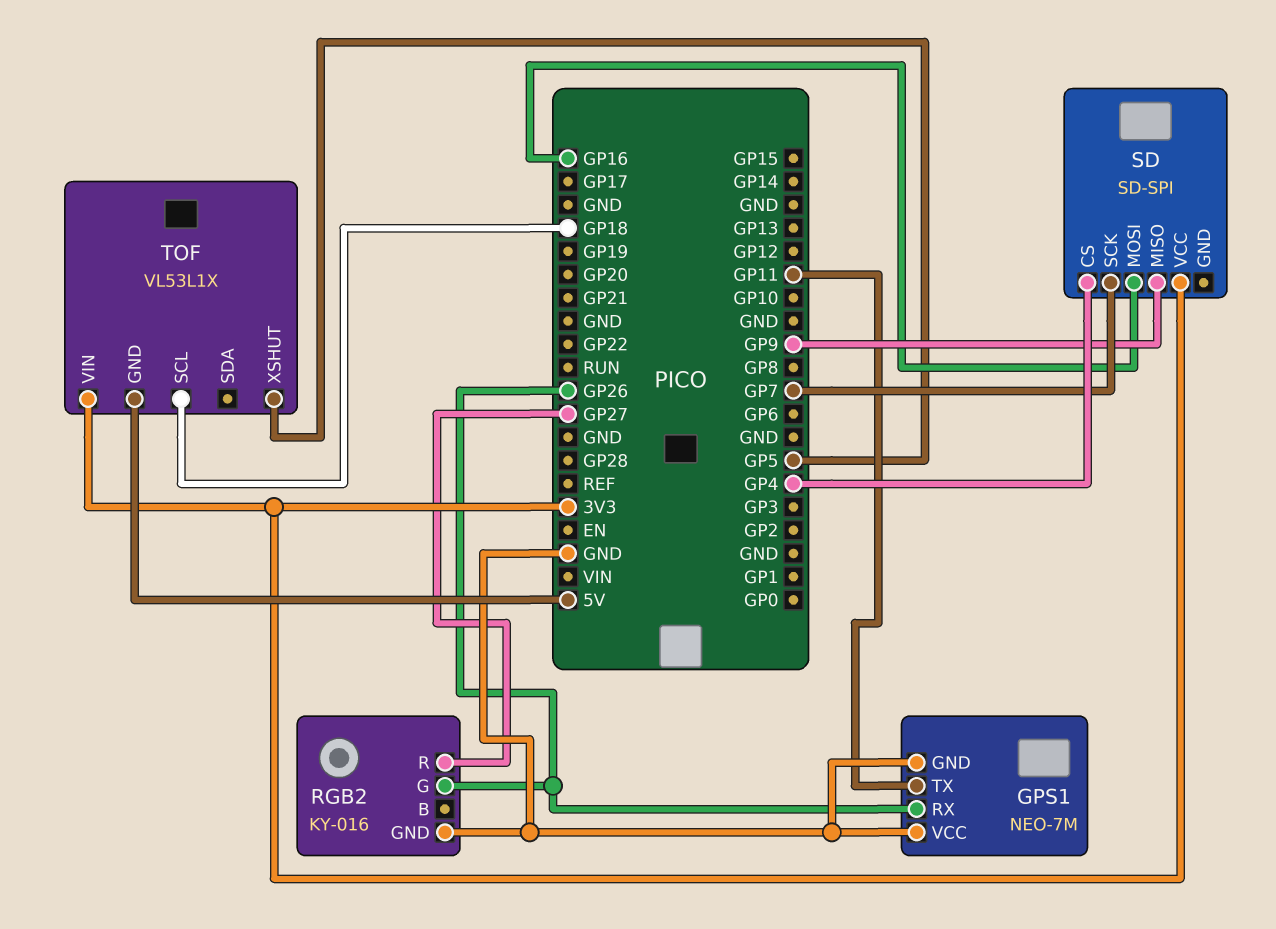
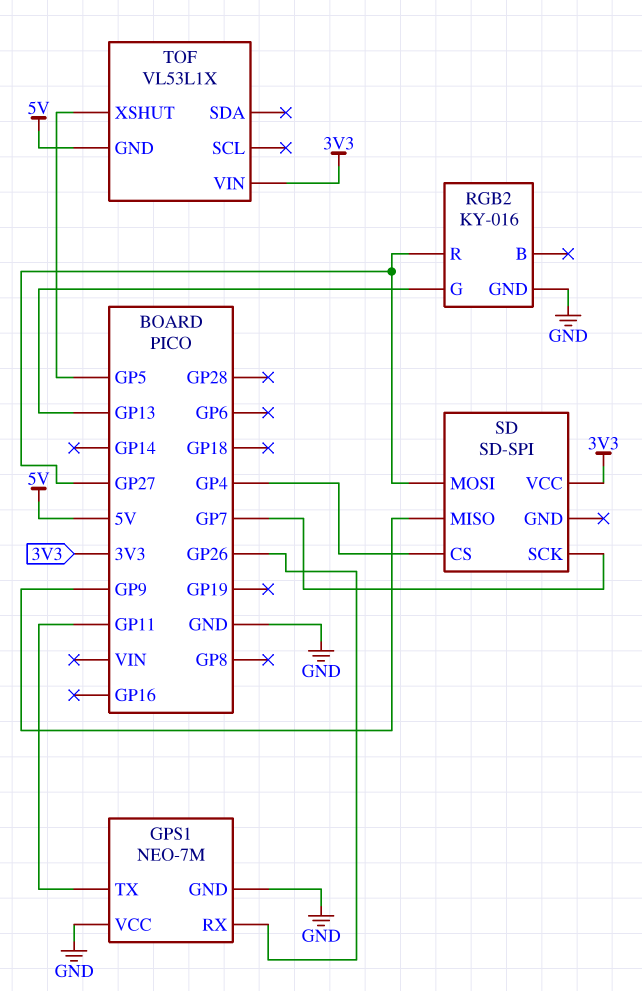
RGB2 pin G: GP26 -> GP13
SD pin MOSI: GP16 -> GP27
TOF pin SCL: GP18 -> none

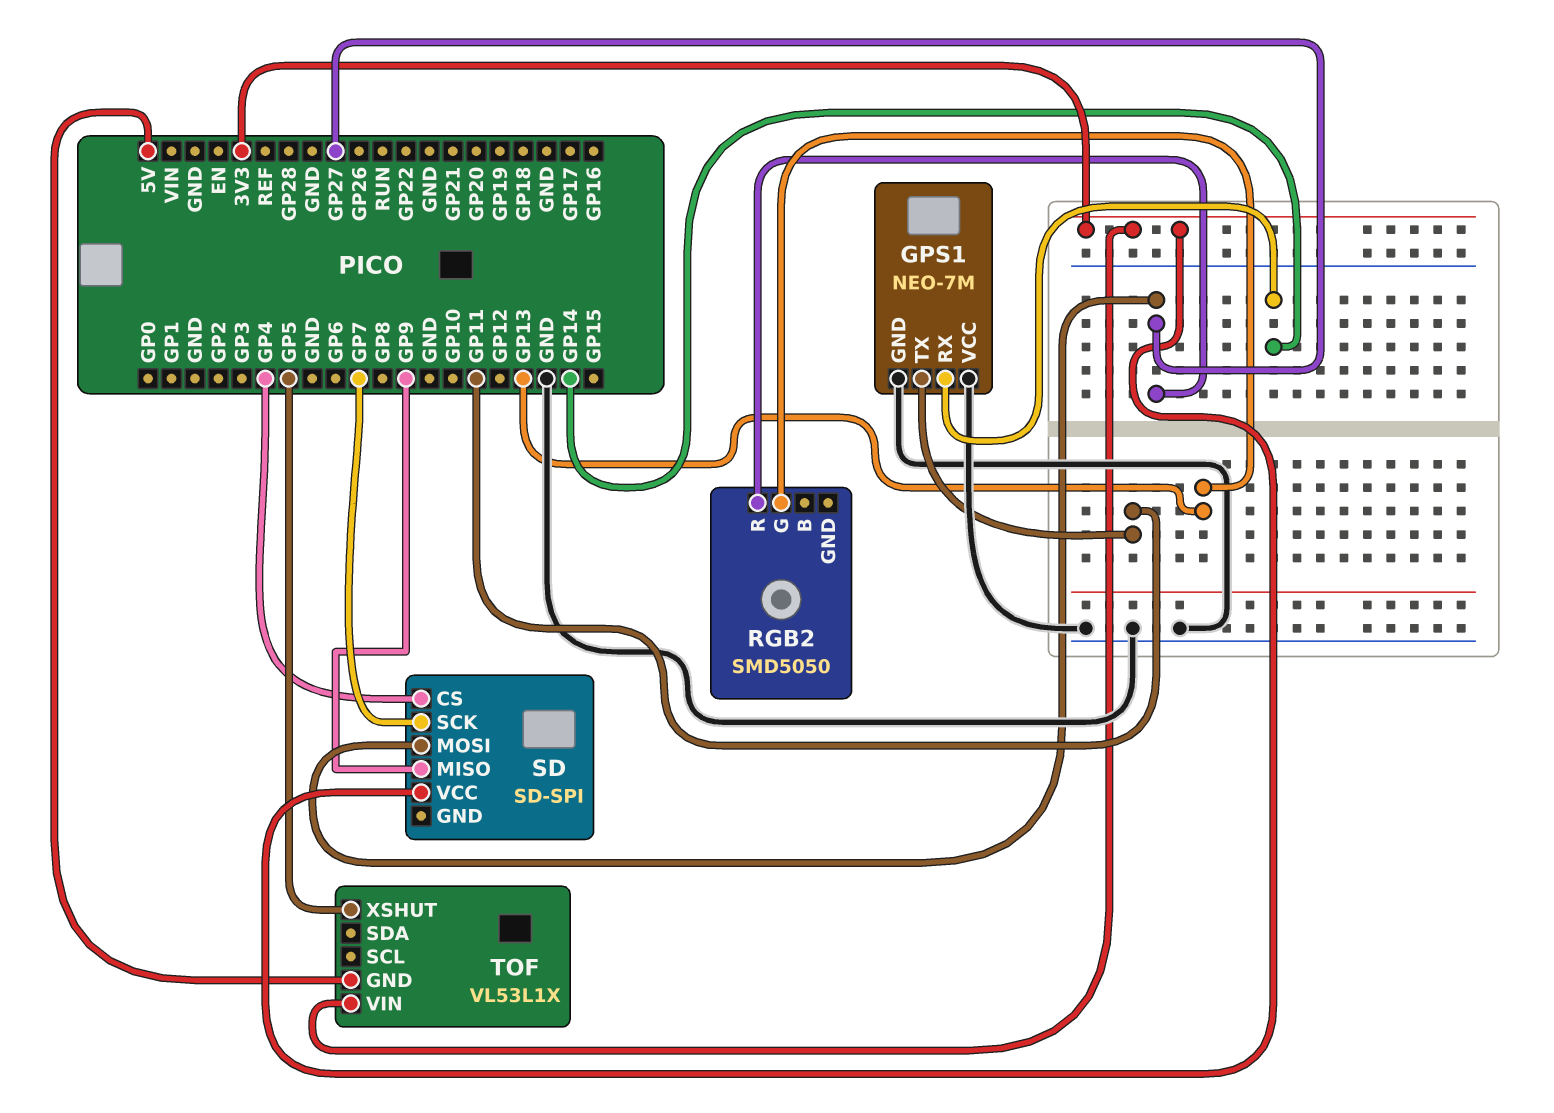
GPS1 pin RX: GP26 -> GP14
RGB2: KY-016 -> SMD5050
RGB2 pin GND: GND -> none

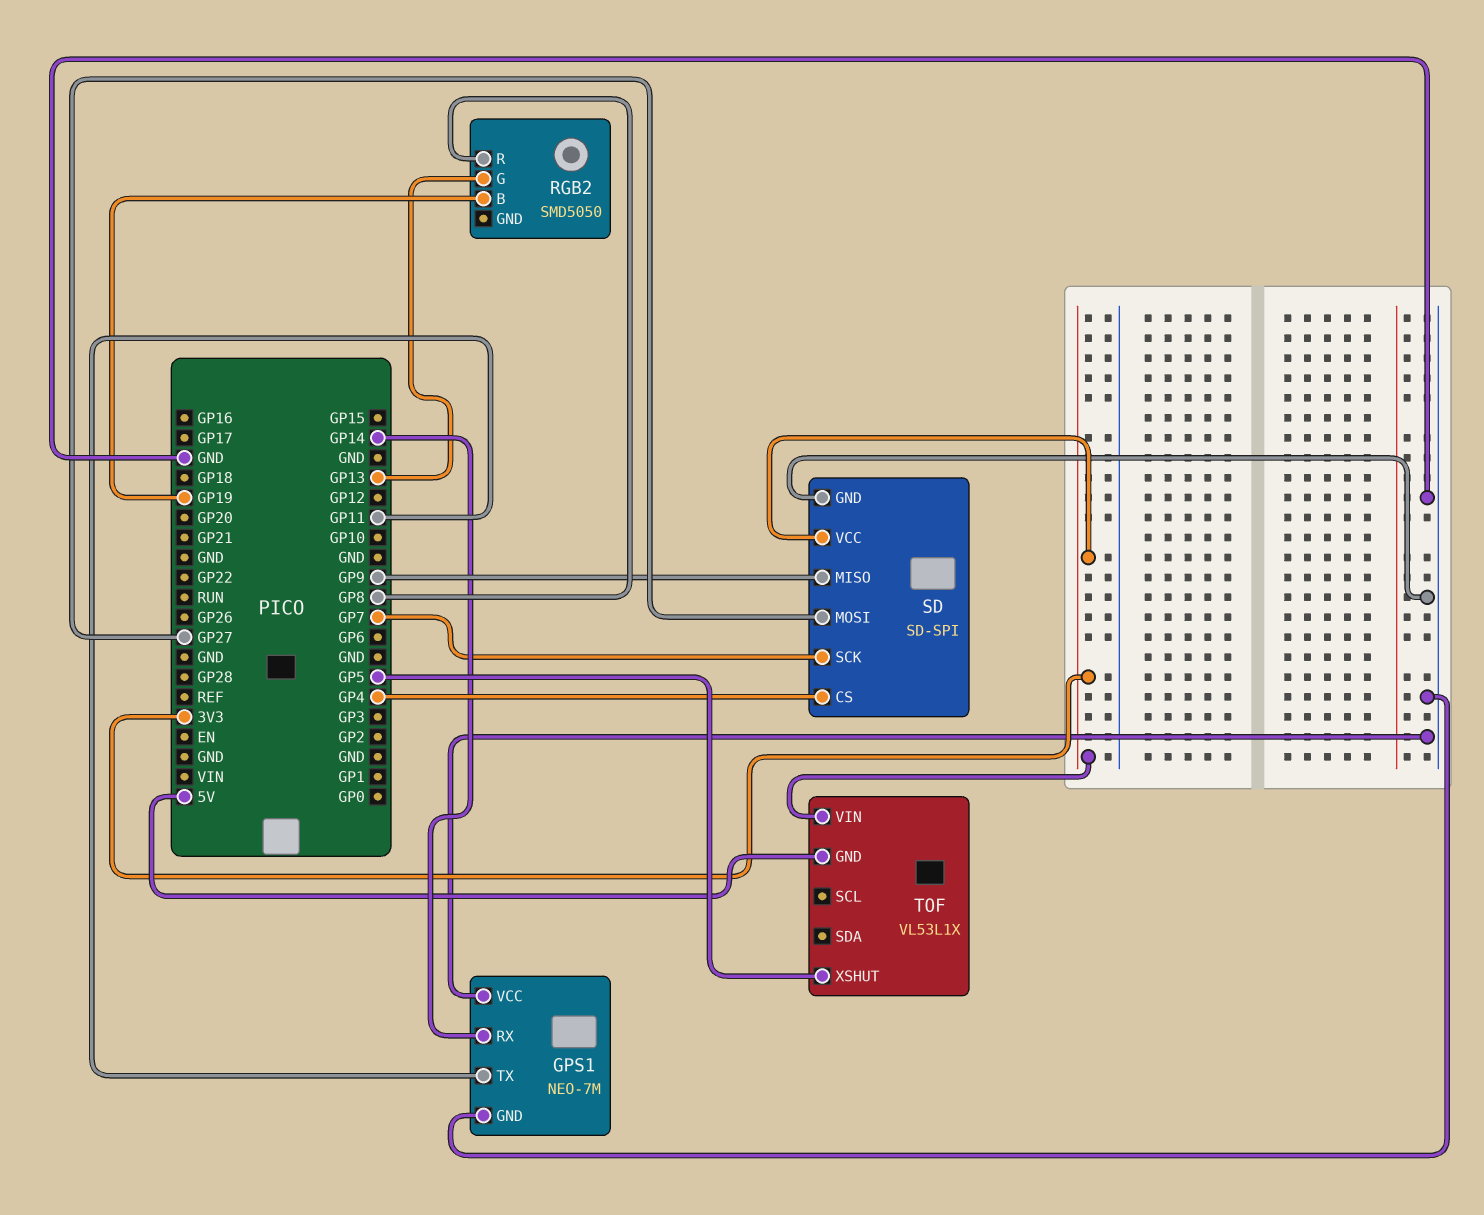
RGB2 pin B: none -> GP19
RGB2 pin R: GP27 -> GP8
SD pin GND: none -> GND

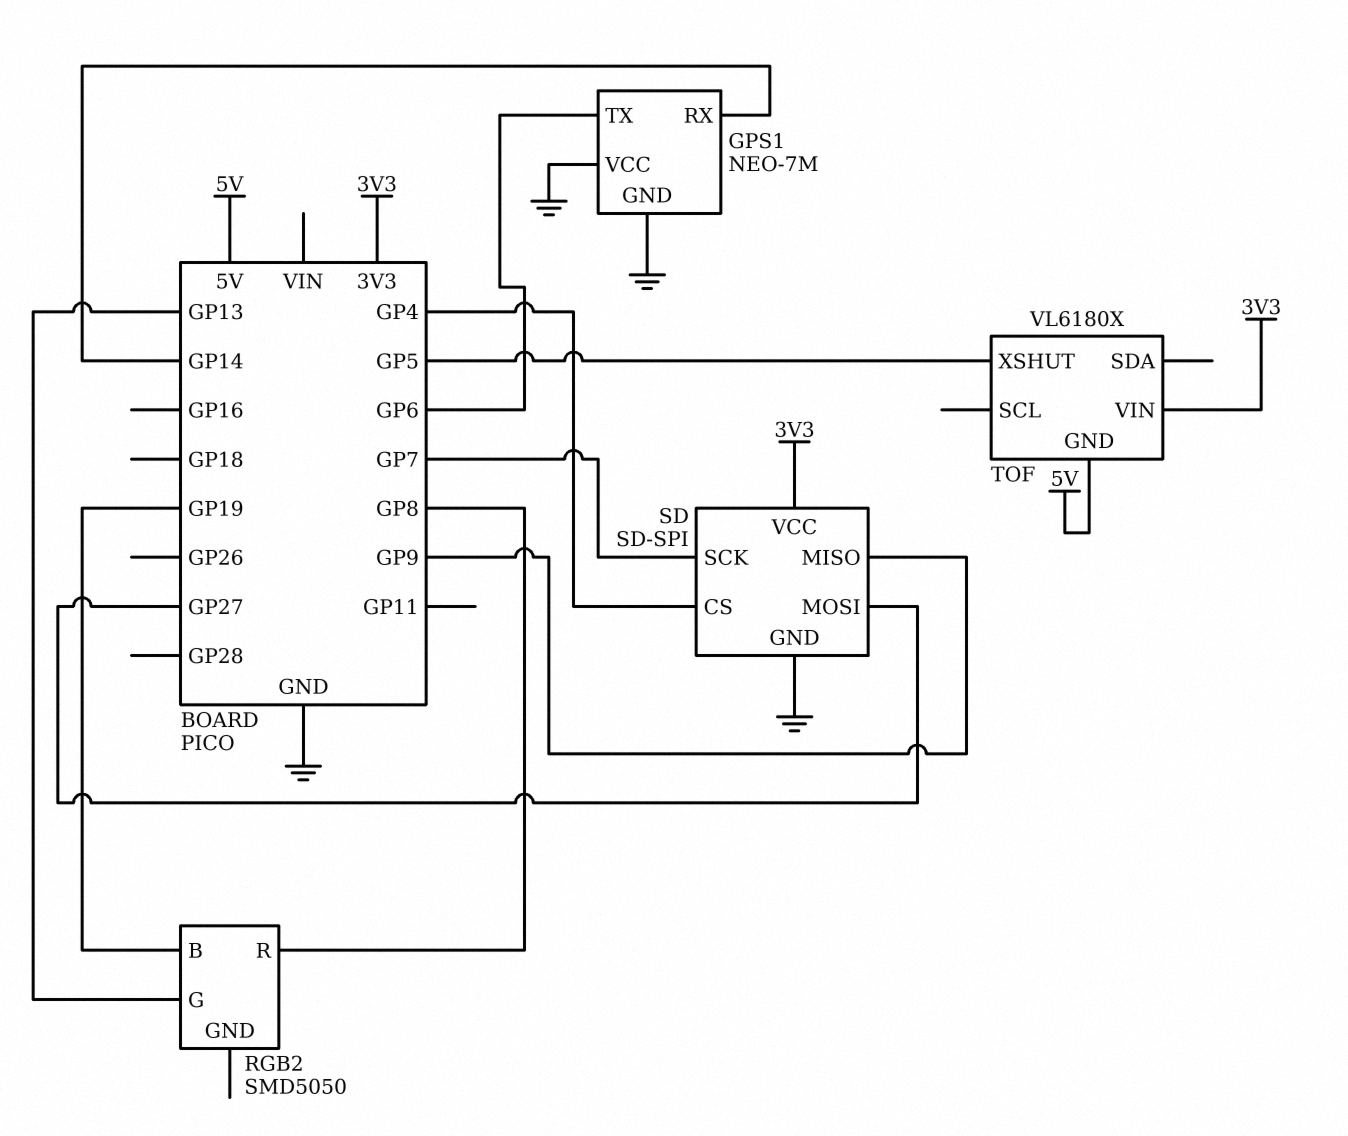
GPS1 pin TX: GP11 -> GP6
TOF: VL53L1X -> VL6180X

